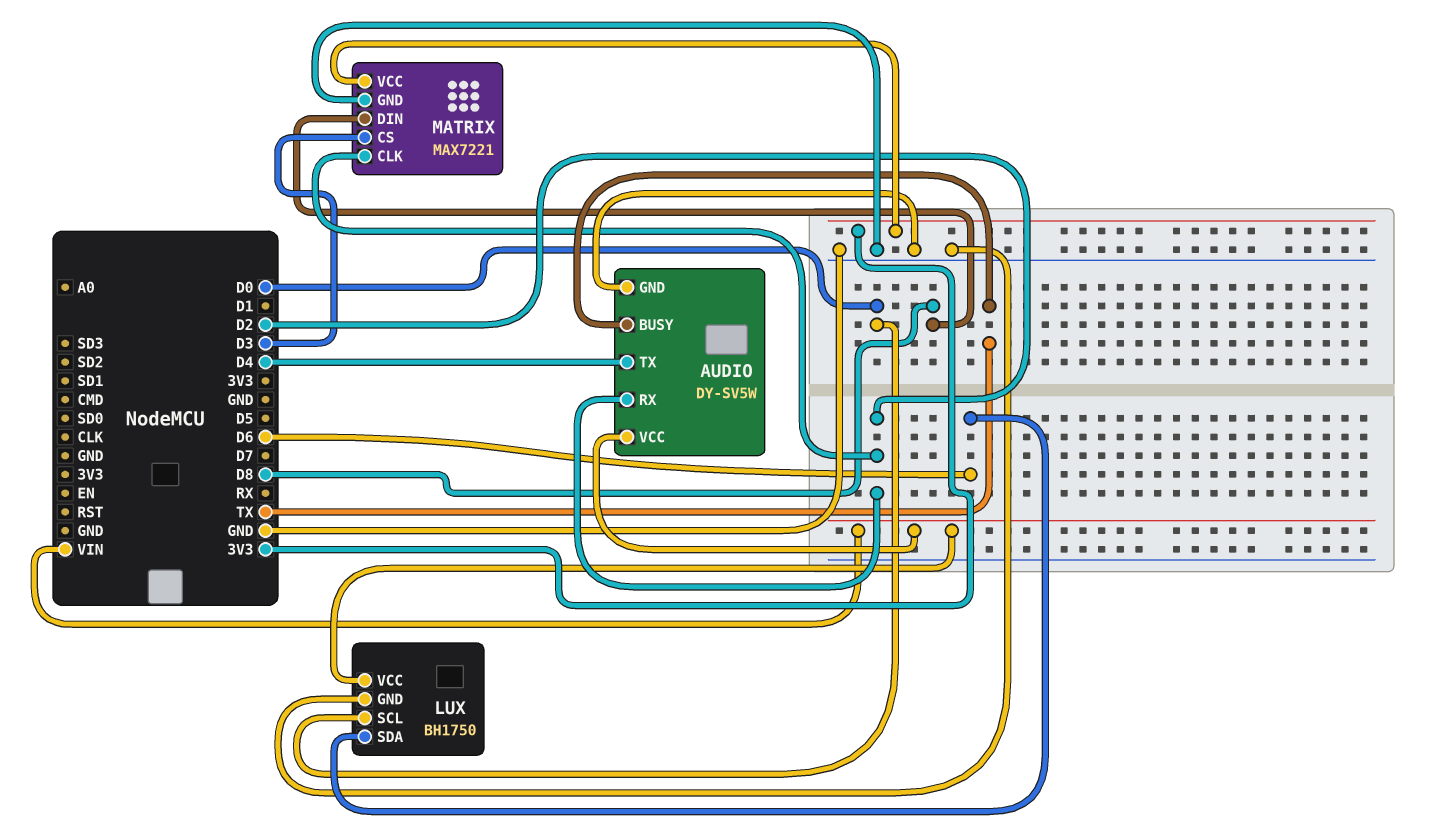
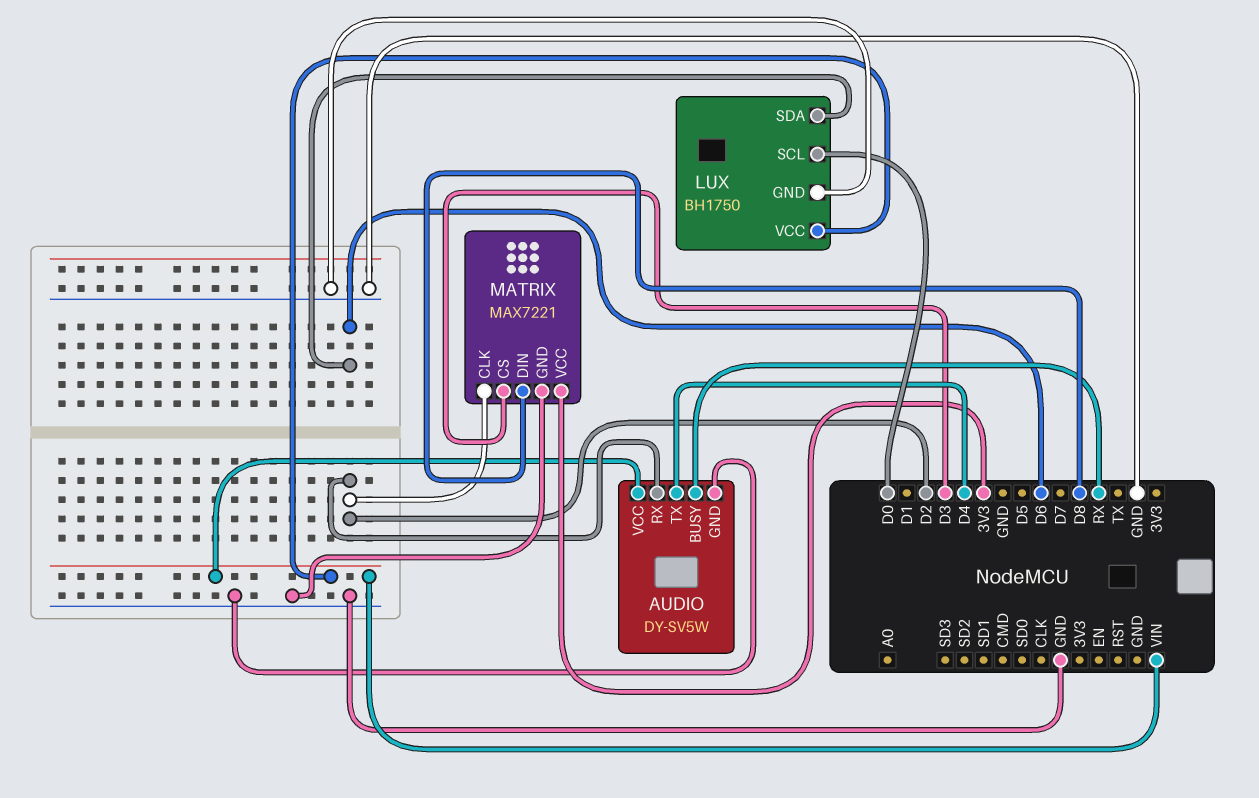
AUDIO pin BUSY: TX -> RX

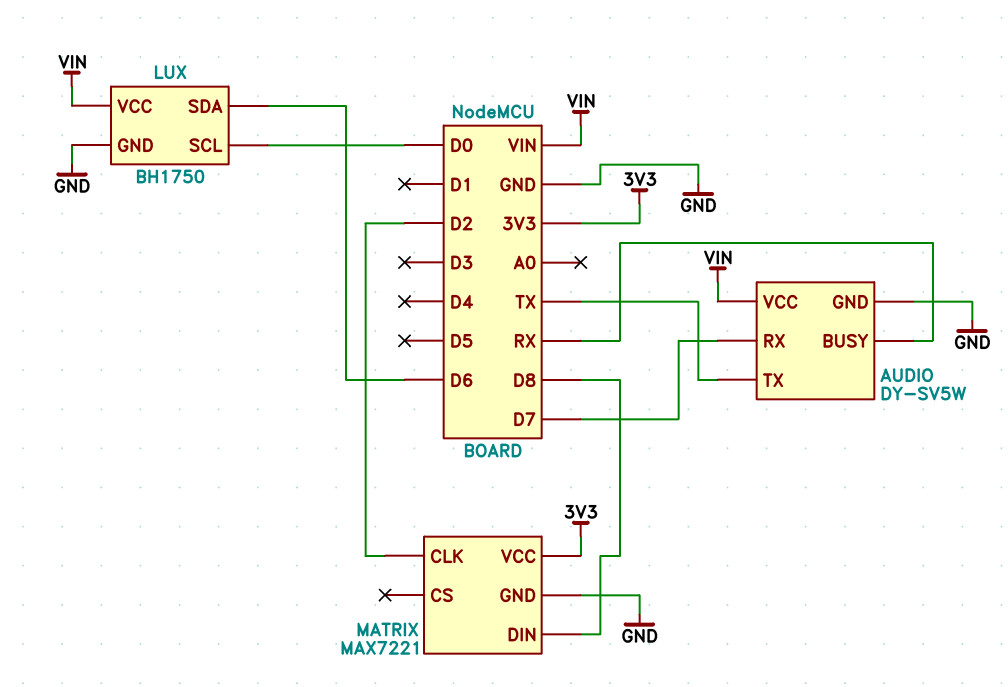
AUDIO pin RX: D2 -> D7
AUDIO pin TX: D4 -> TX
MATRIX pin CS: D3 -> none

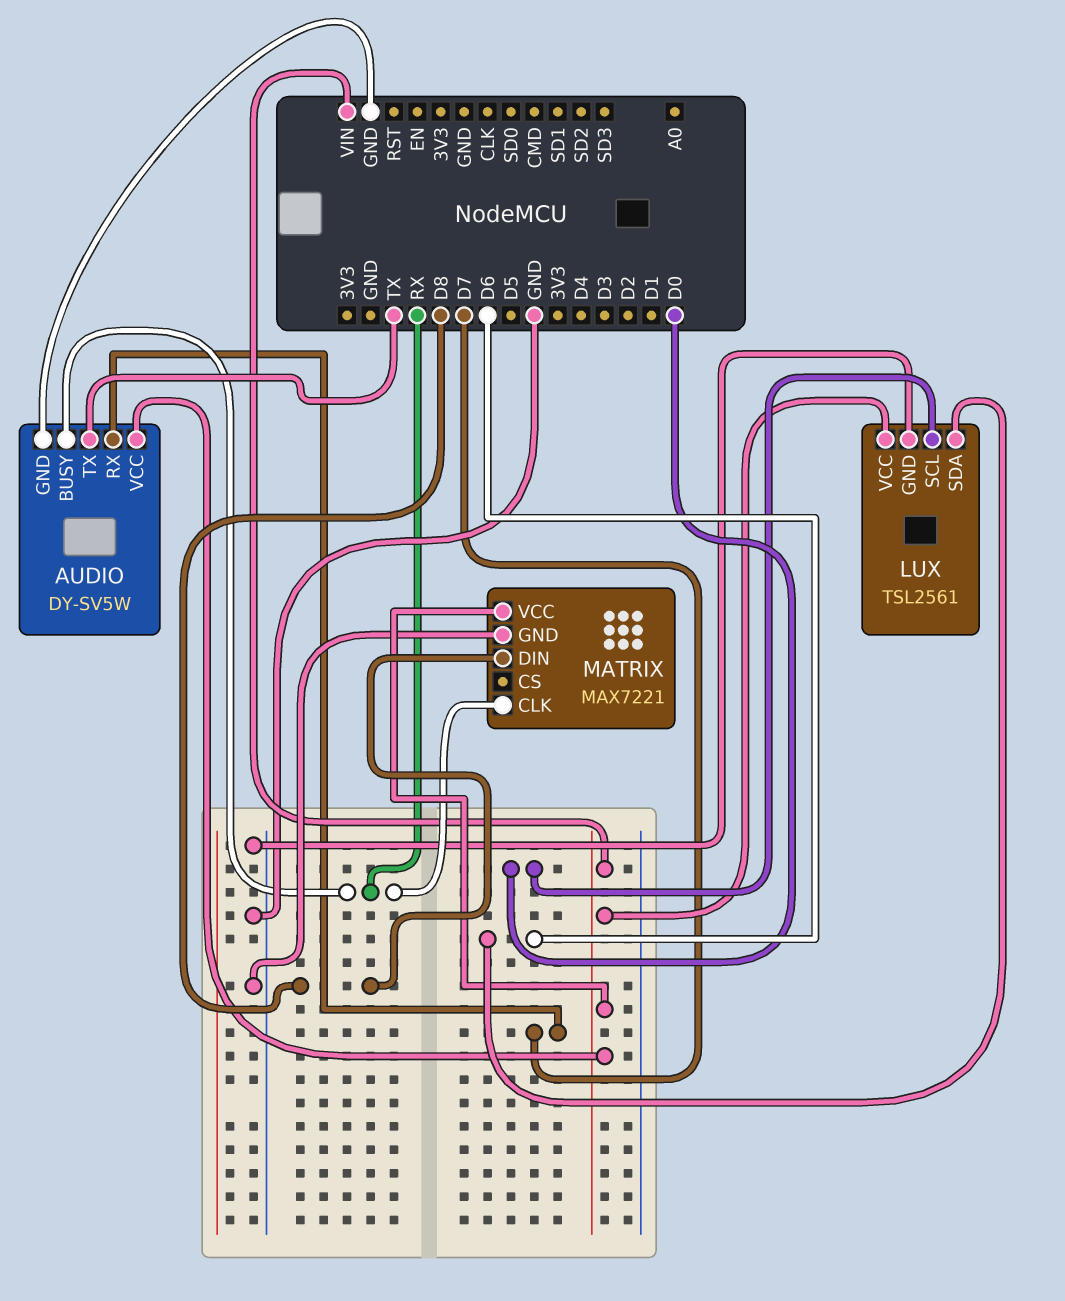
LUX: BH1750 -> TSL2561
MATRIX pin CLK: D2 -> RX
MATRIX pin VCC: 3V3 -> VIN

